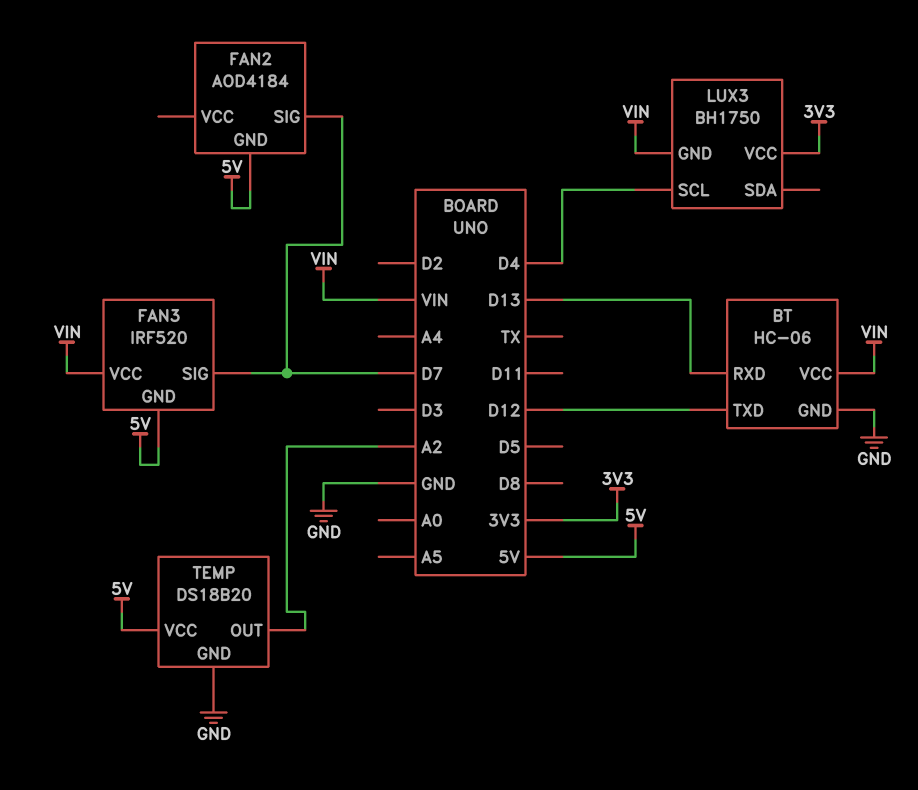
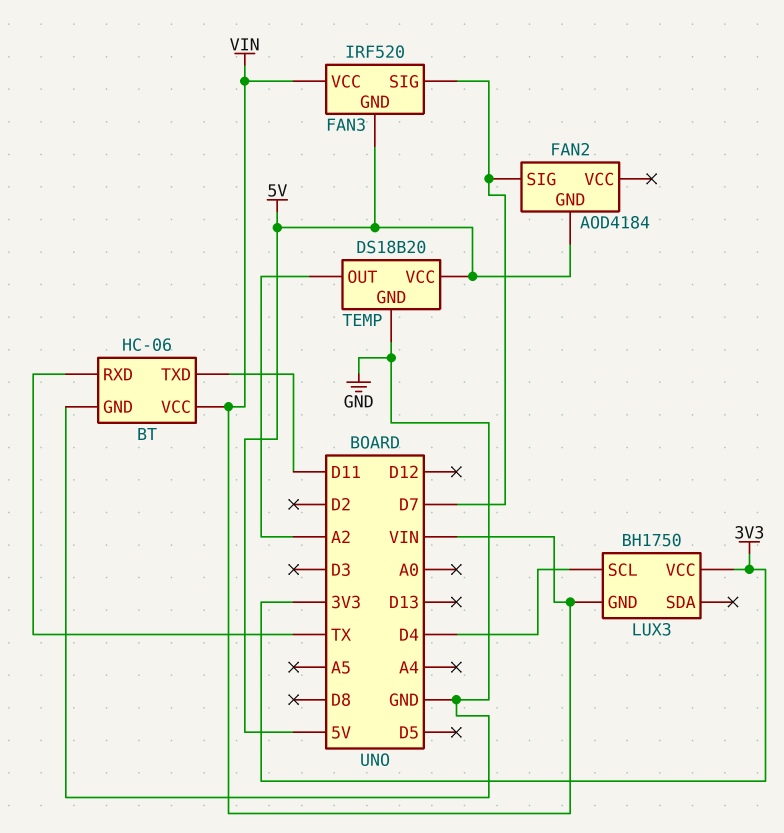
BT pin RXD: D13 -> TX
BT pin TXD: D12 -> D11

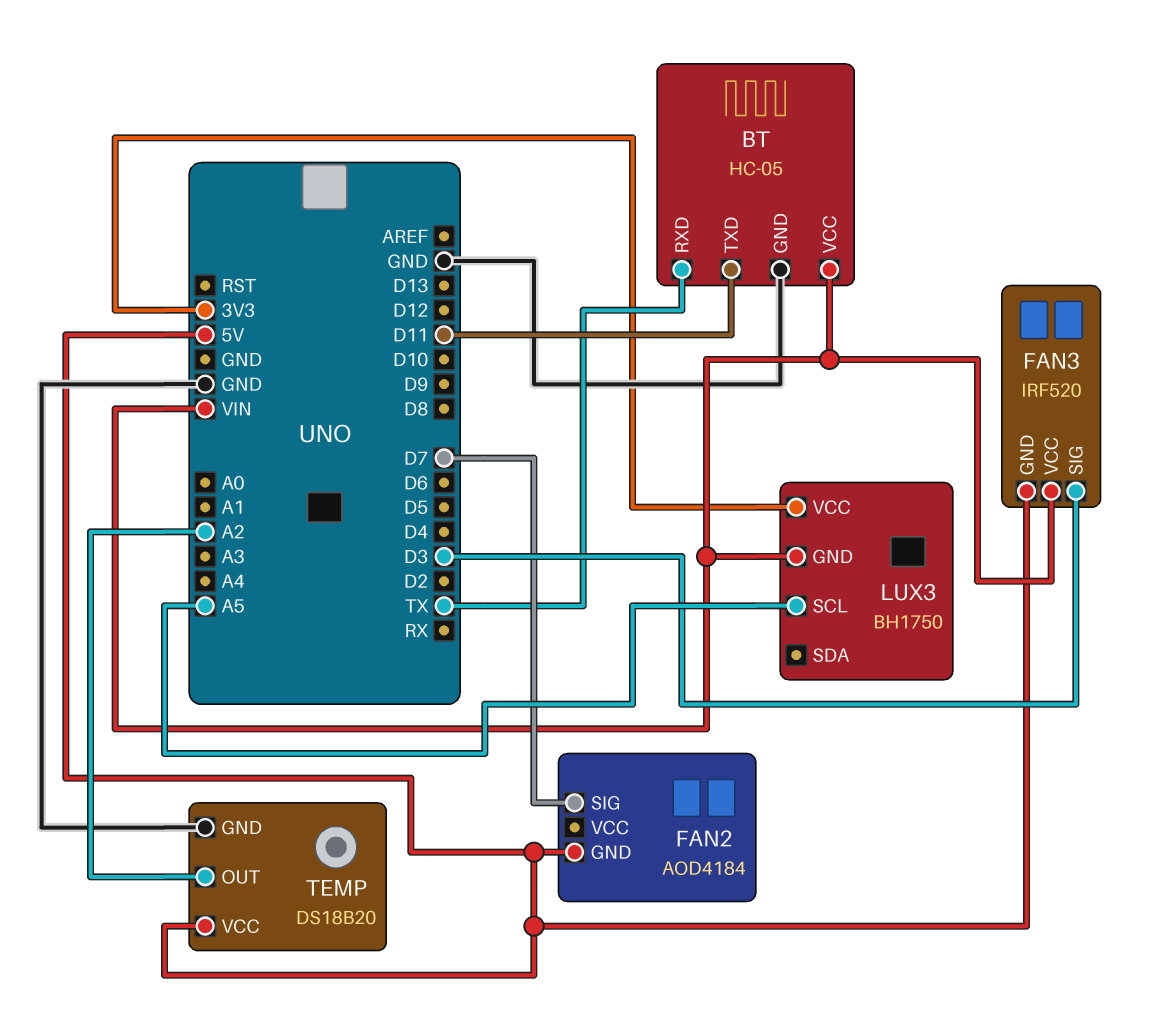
BT: HC-06 -> HC-05
FAN3 pin SIG: D7 -> D3
LUX3 pin SCL: D4 -> A5

